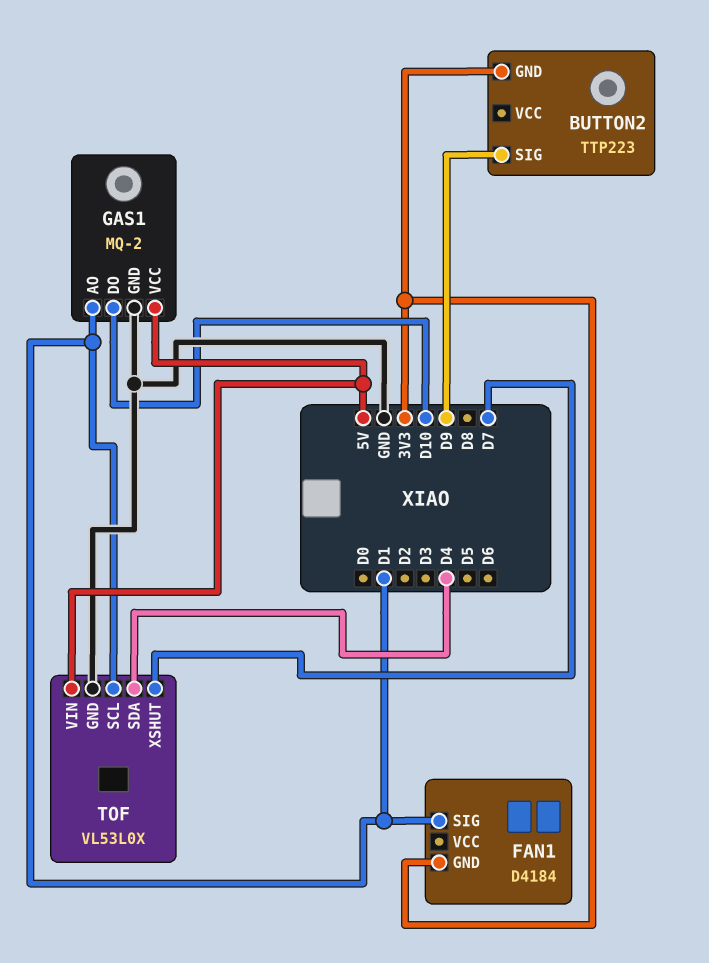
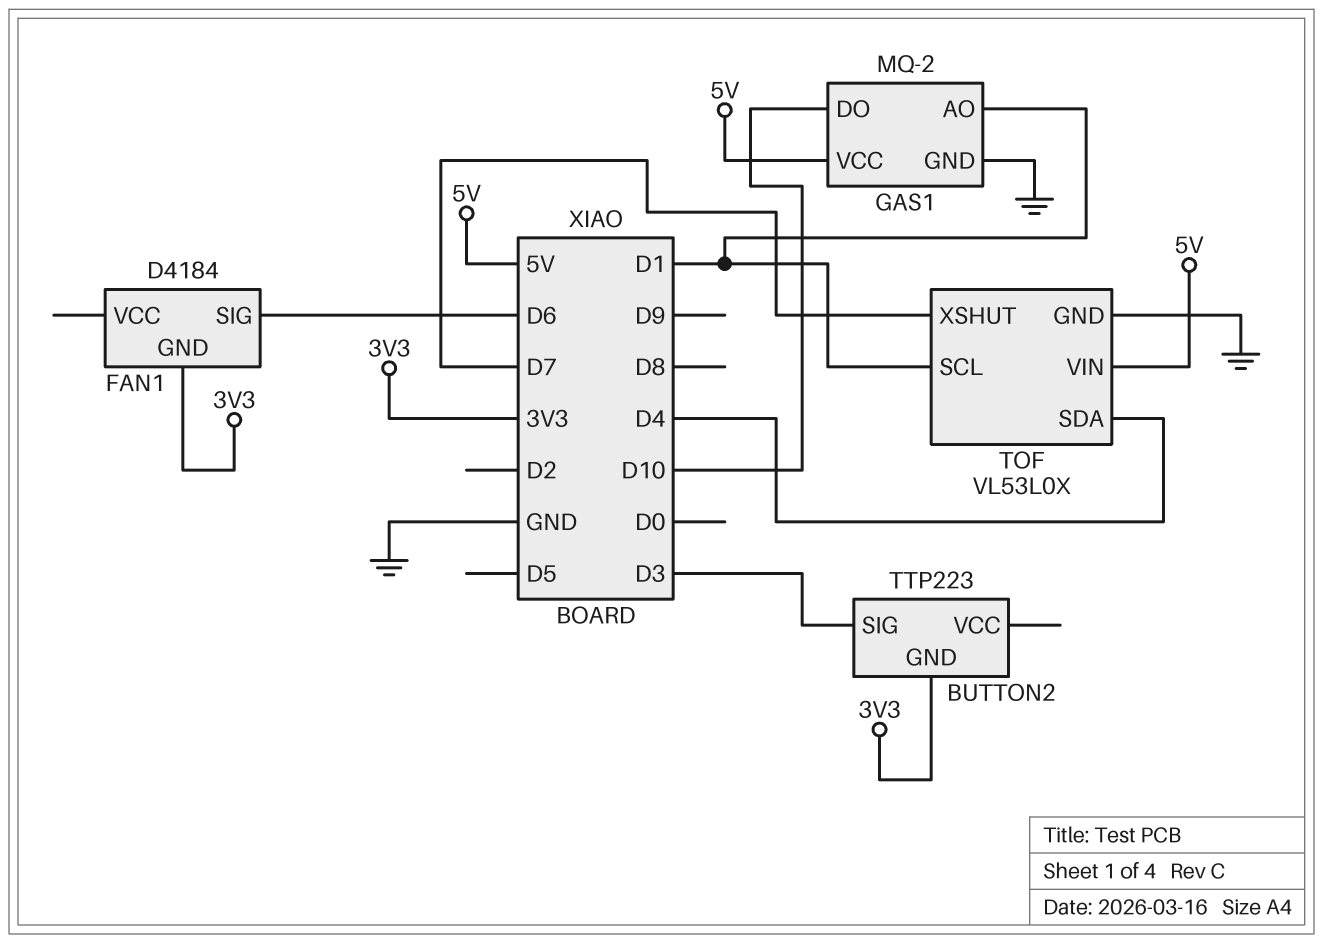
BUTTON2 pin SIG: D9 -> D3
FAN1 pin SIG: D1 -> D6

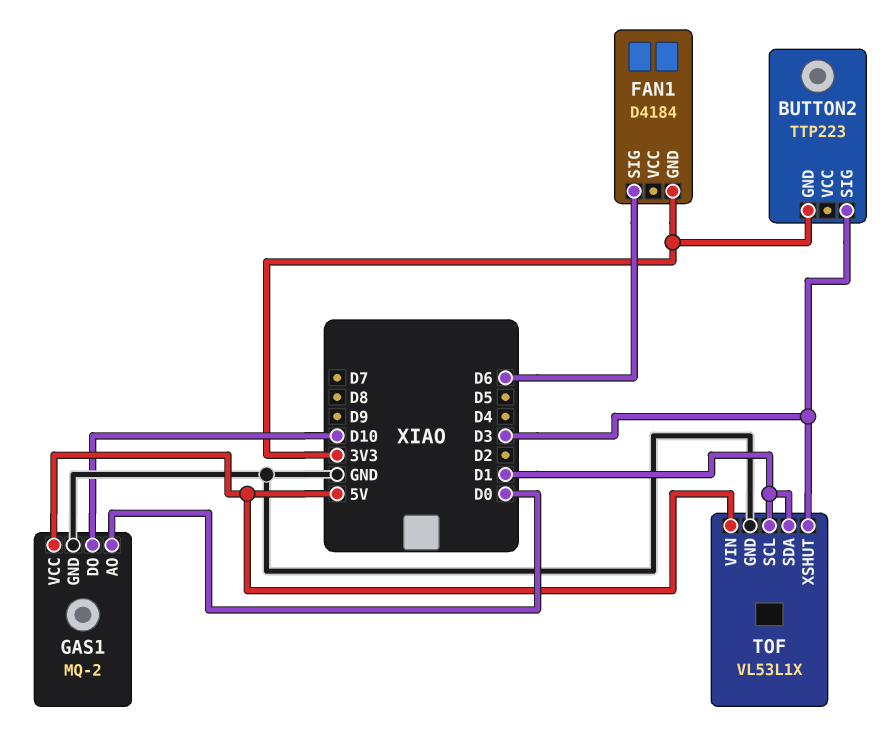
GAS1 pin AO: D1 -> D0
TOF: VL53L0X -> VL53L1X
TOF pin SDA: D4 -> D1
TOF pin XSHUT: D7 -> D3

